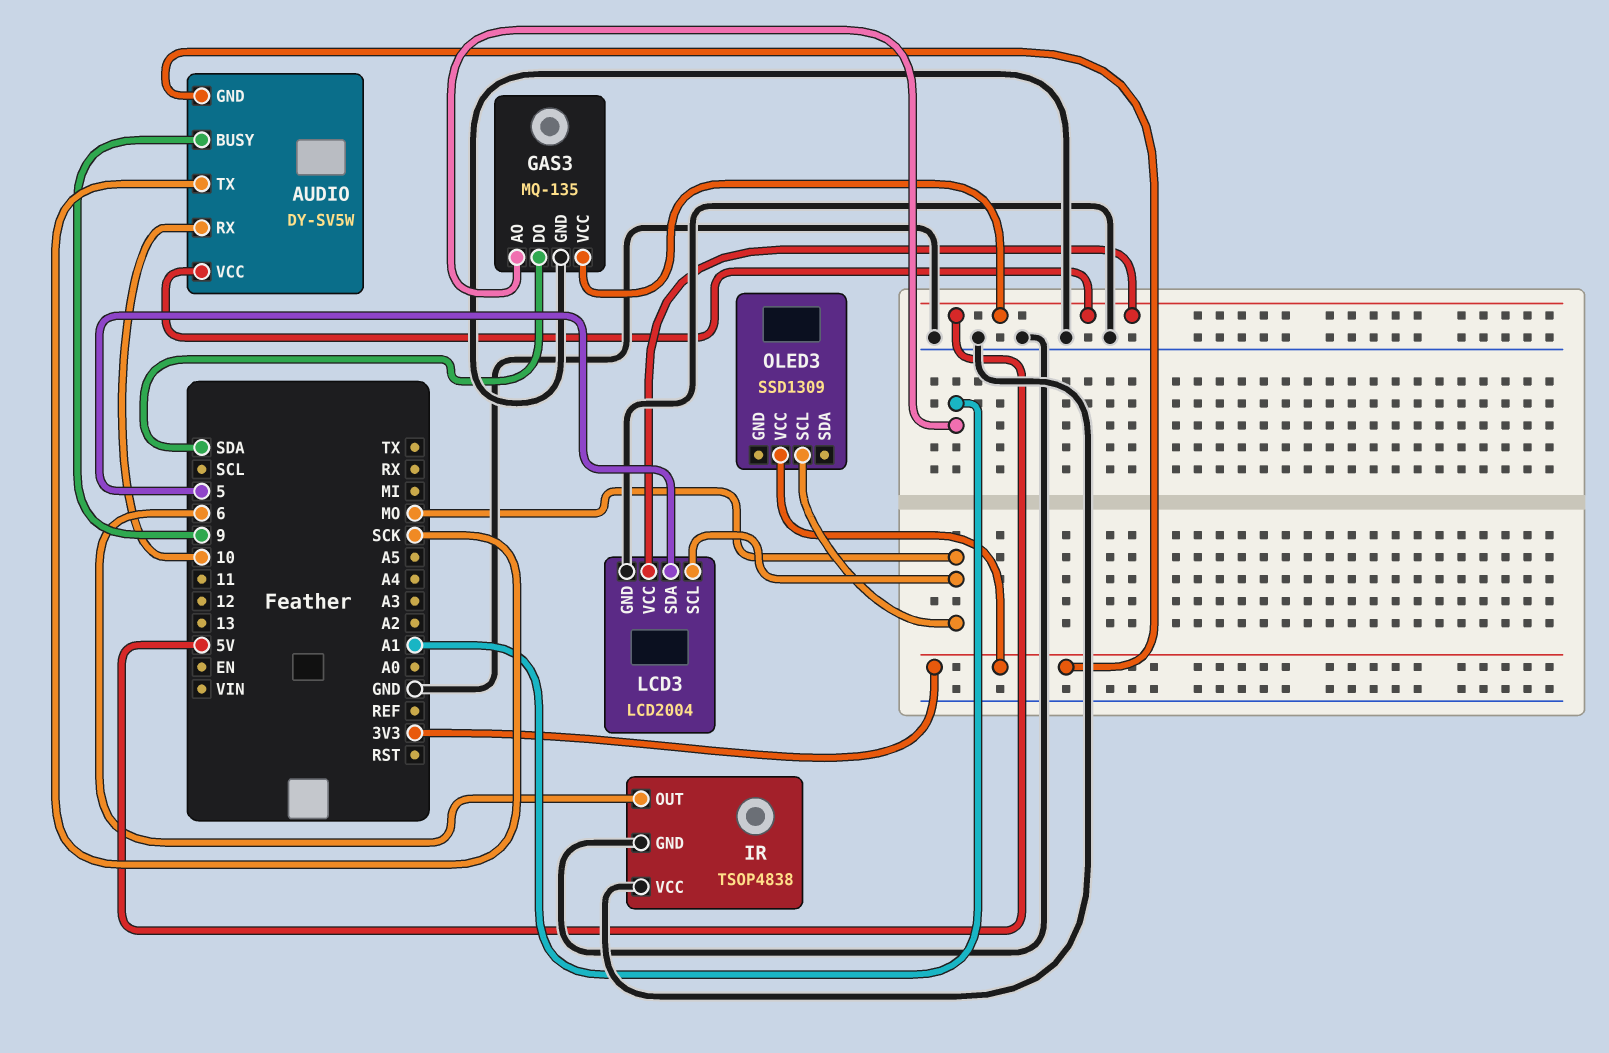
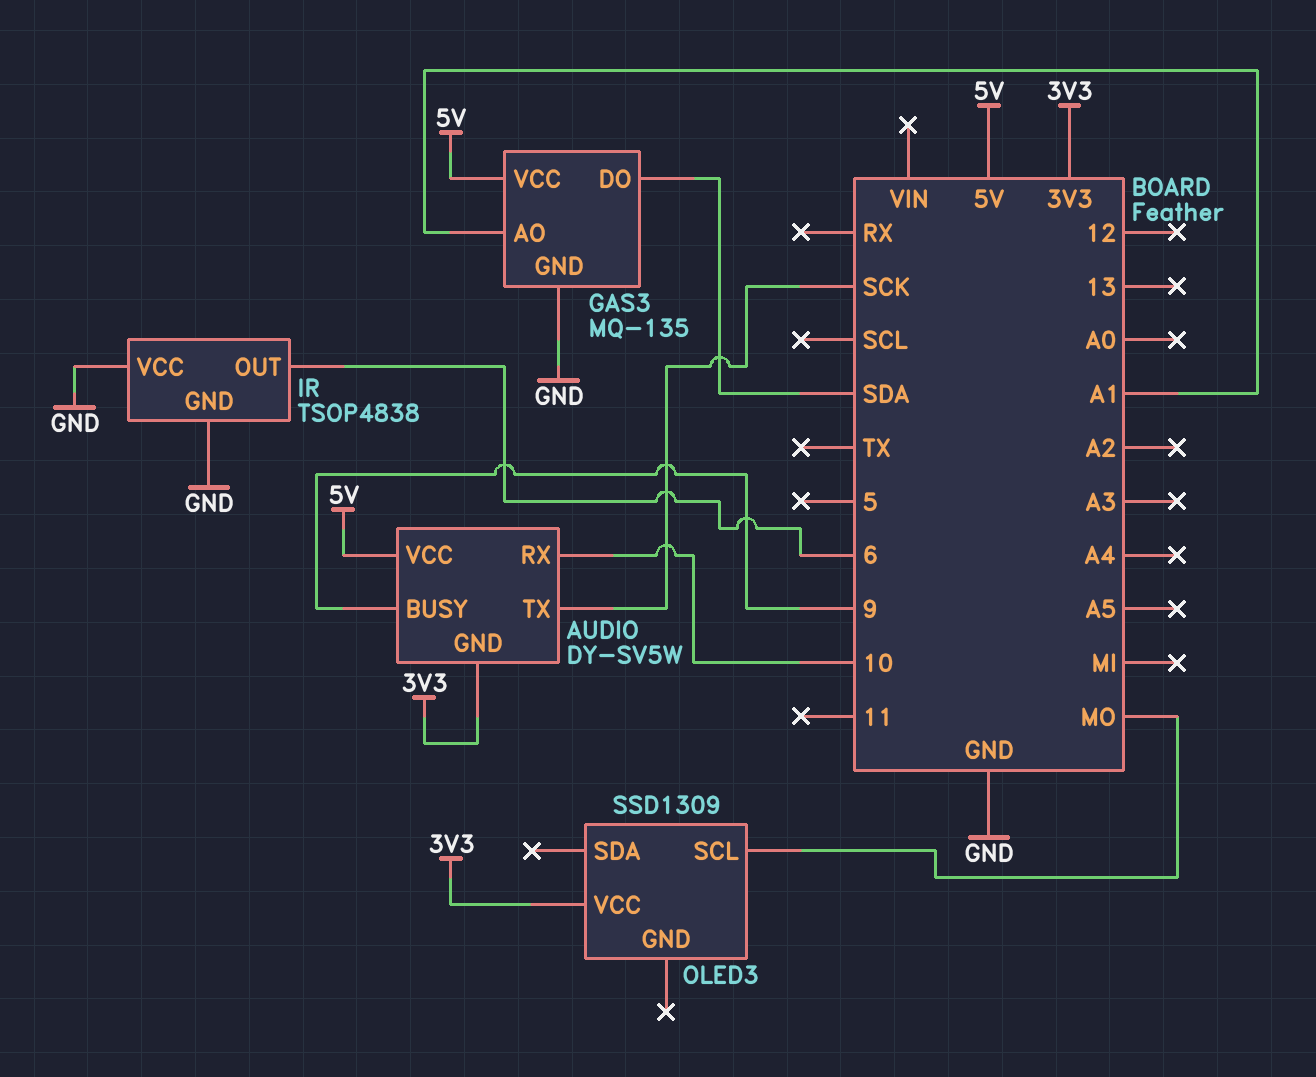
LCD3: LCD2004 -> none
LCD3 pin GND: GND -> none
LCD3 pin SCL: MO -> none
LCD3 pin SDA: 5 -> none
LCD3 pin VCC: 5V -> none

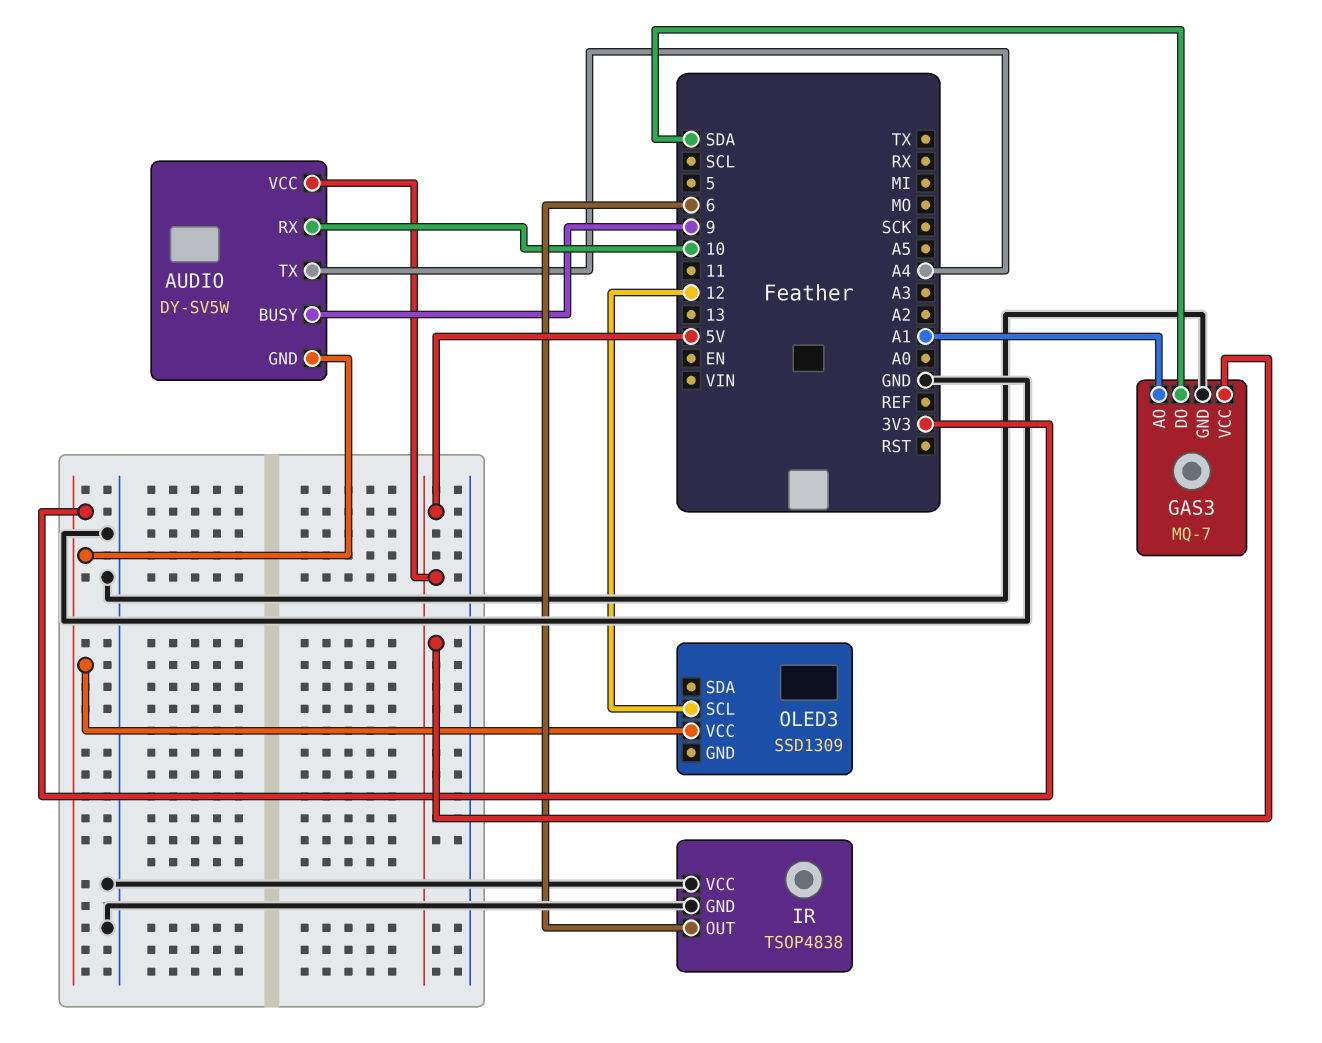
AUDIO pin TX: SCK -> A4
GAS3: MQ-135 -> MQ-7
OLED3 pin SCL: MO -> 12

